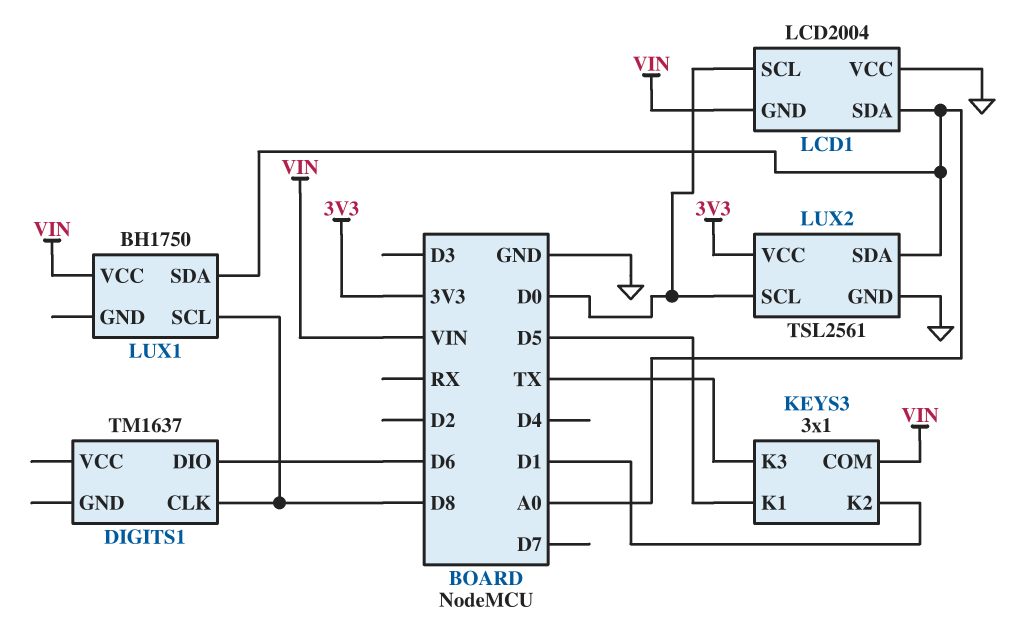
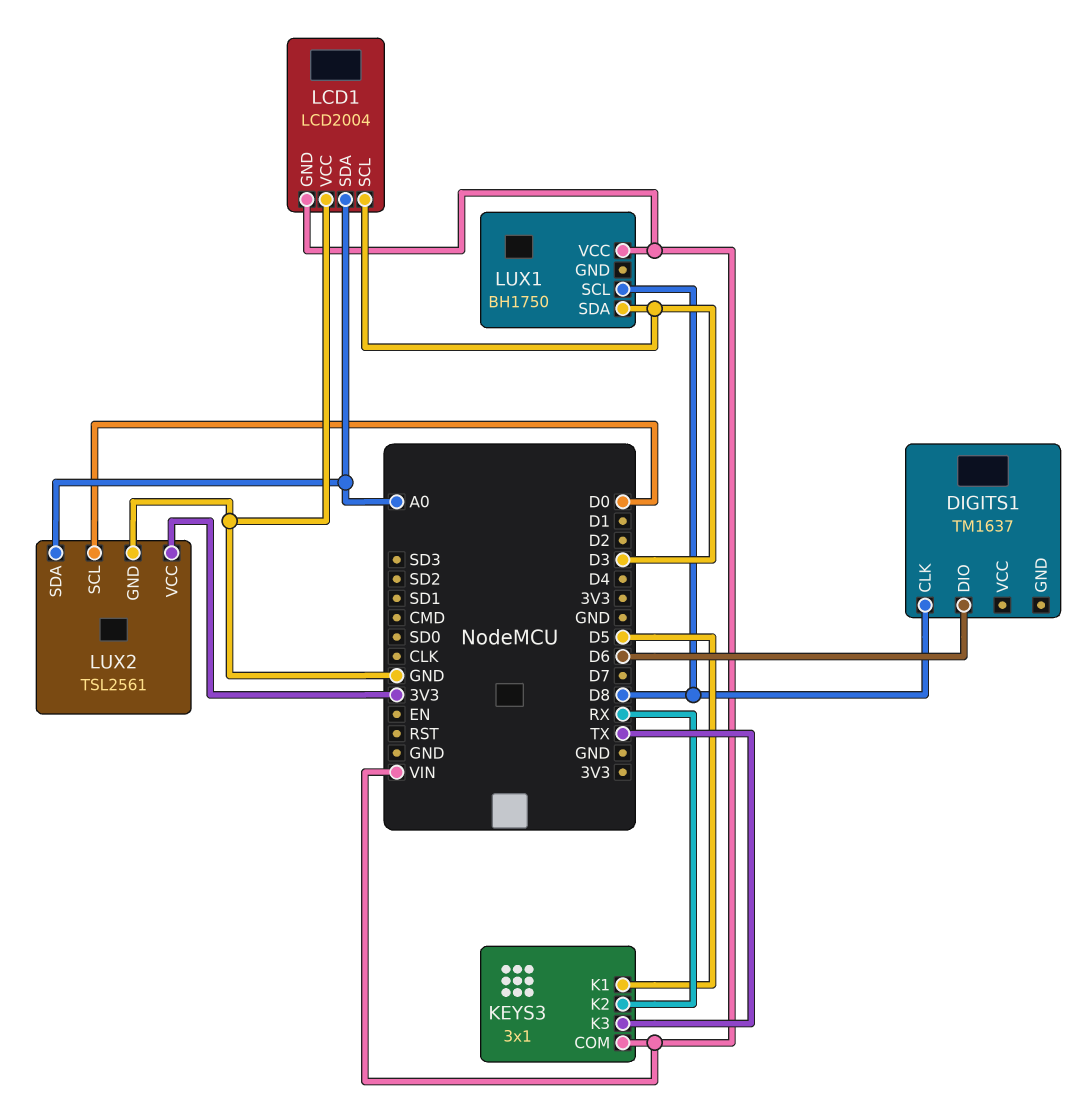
KEYS3 pin K2: D1 -> RX
LCD1 pin SCL: D0 -> D3
LUX1 pin SDA: A0 -> D3

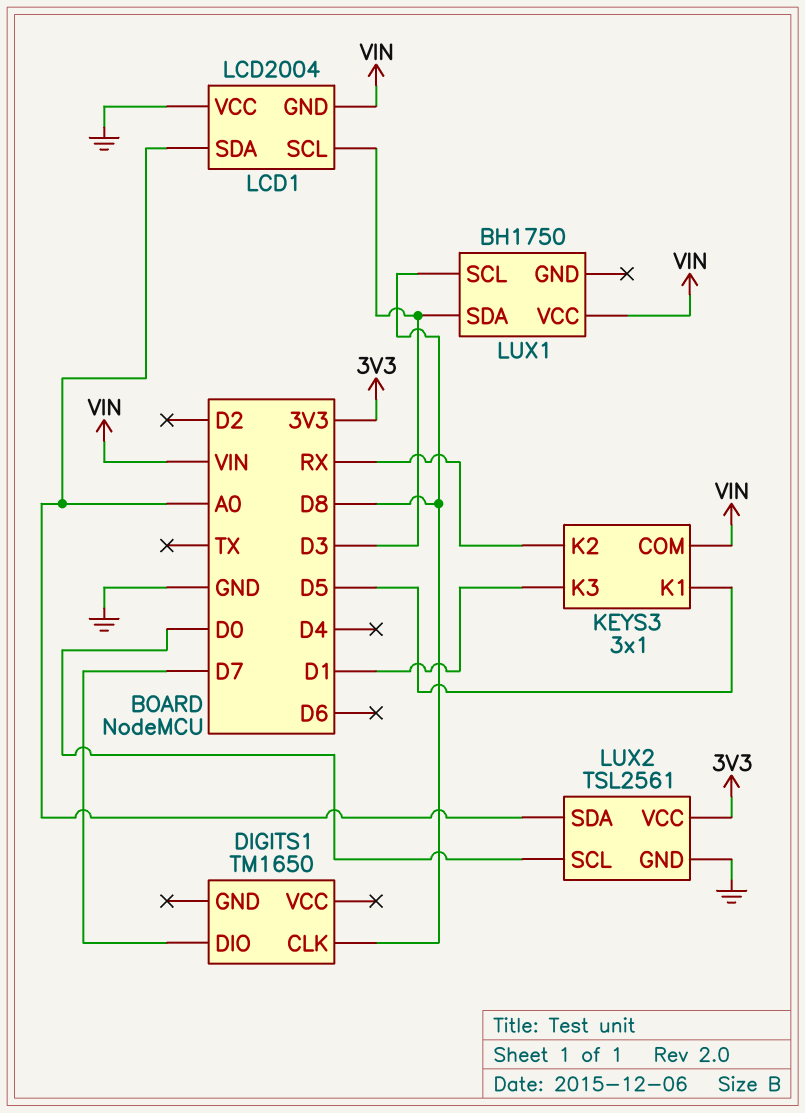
DIGITS1: TM1637 -> TM1650
DIGITS1 pin DIO: D6 -> D7
KEYS3 pin K3: TX -> D1

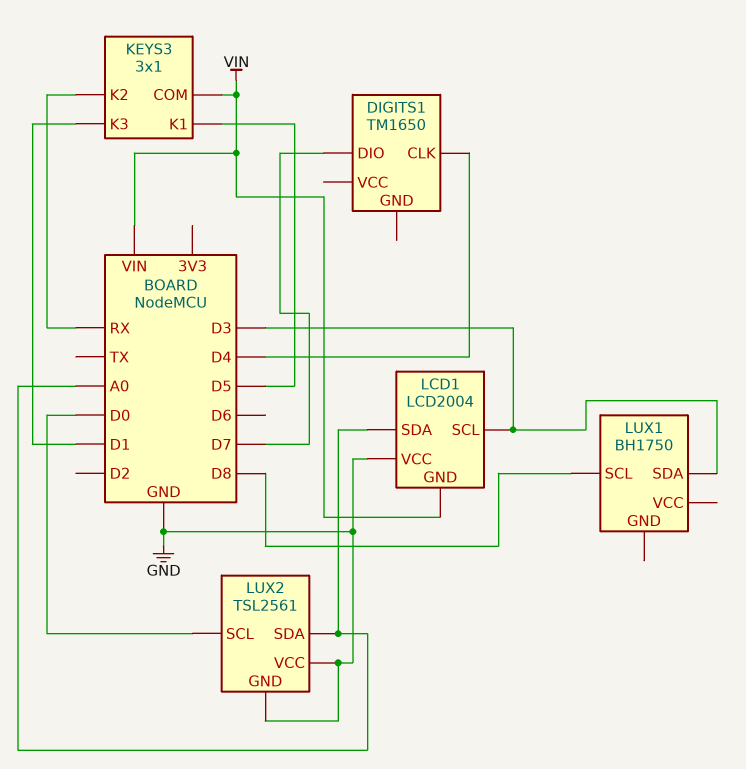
DIGITS1 pin CLK: D8 -> D4
LUX1 pin VCC: VIN -> none
LUX2 pin VCC: 3V3 -> GND

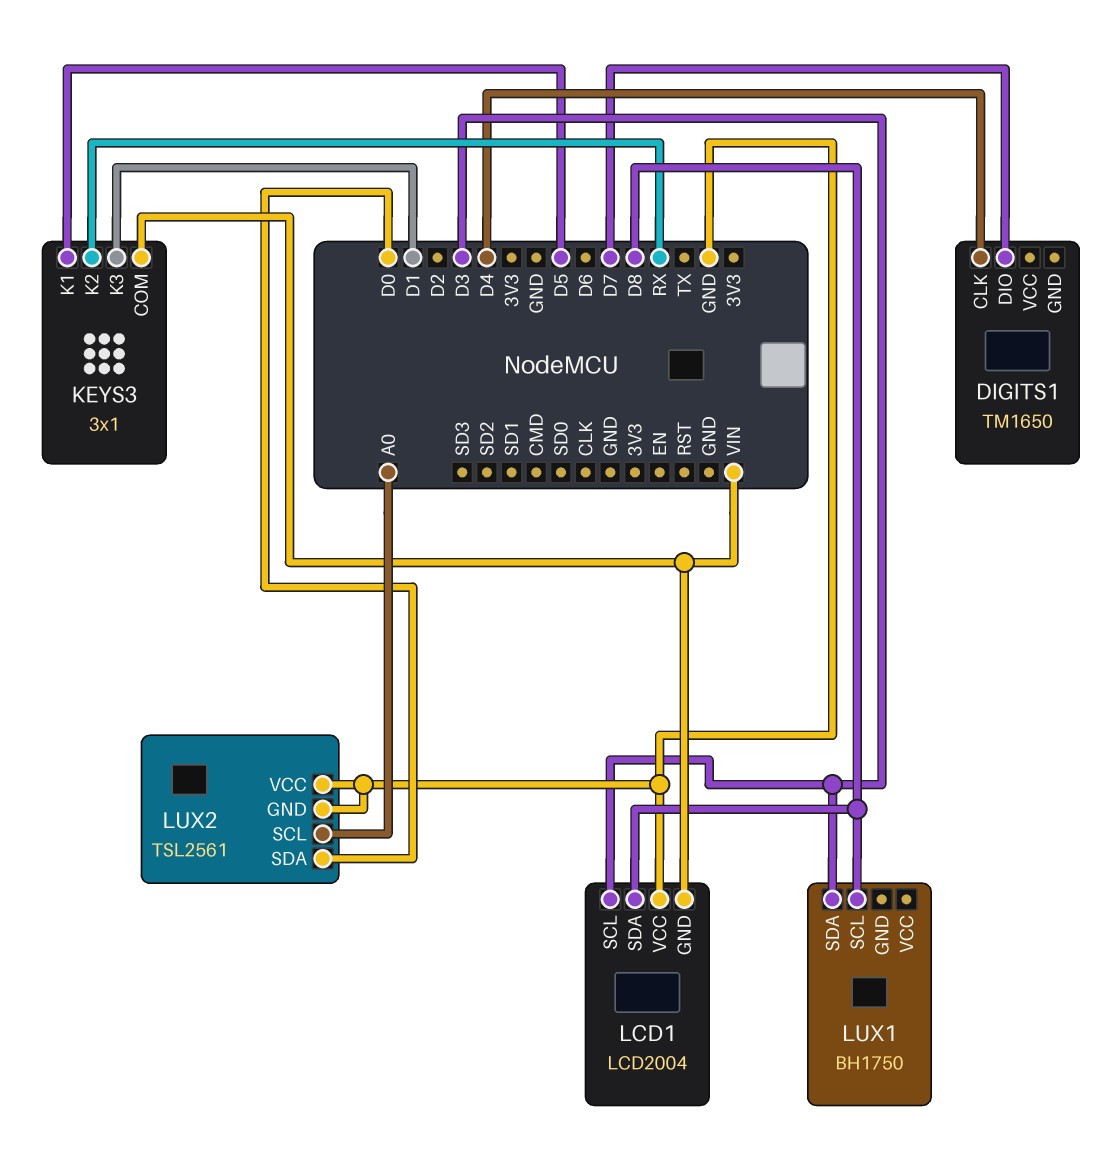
LCD1 pin SDA: A0 -> D8
LUX2 pin SCL: D0 -> A0
LUX2 pin SDA: A0 -> D0

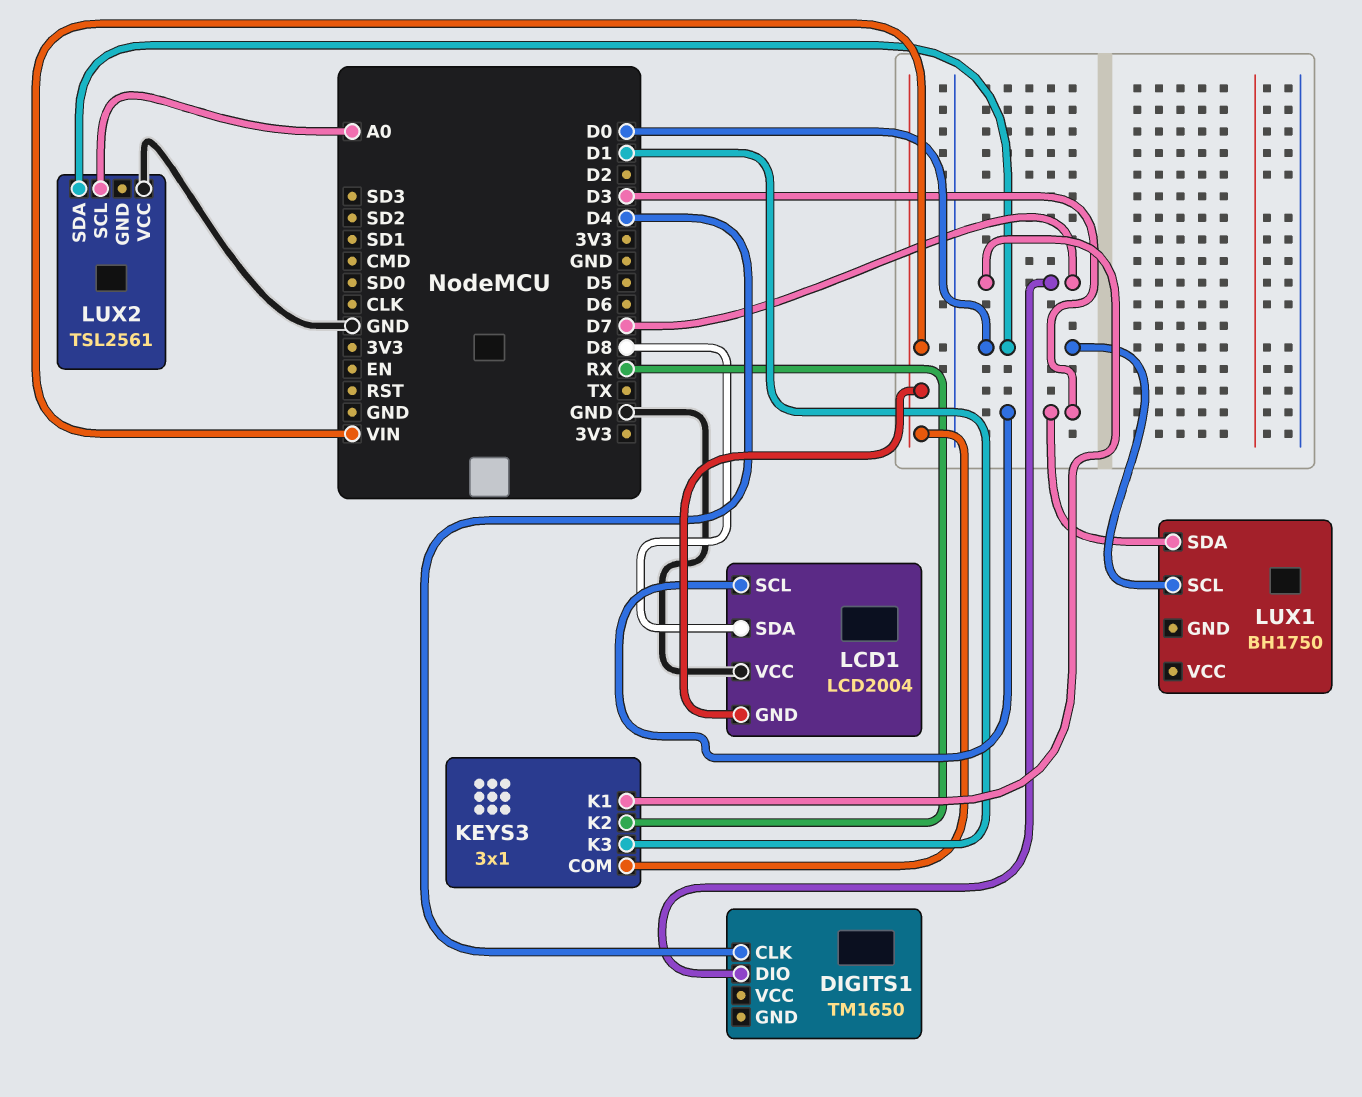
KEYS3 pin K1: D5 -> D7
LUX1 pin SCL: D8 -> D0
LUX2 pin GND: GND -> none

